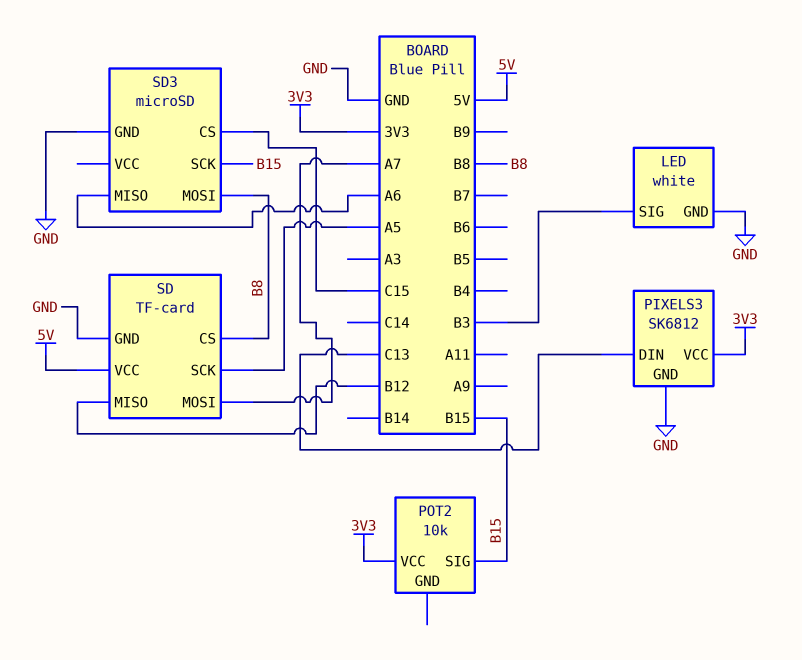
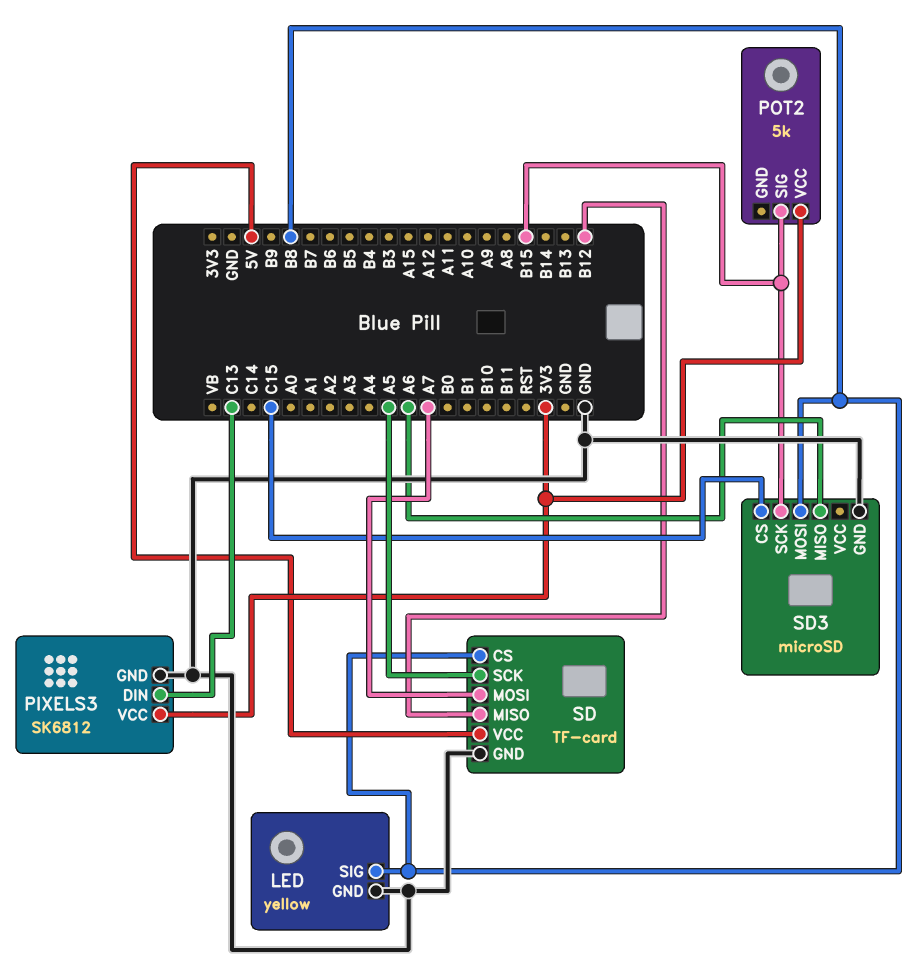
LED: white -> yellow
LED pin SIG: B3 -> B8
POT2: 10k -> 5k

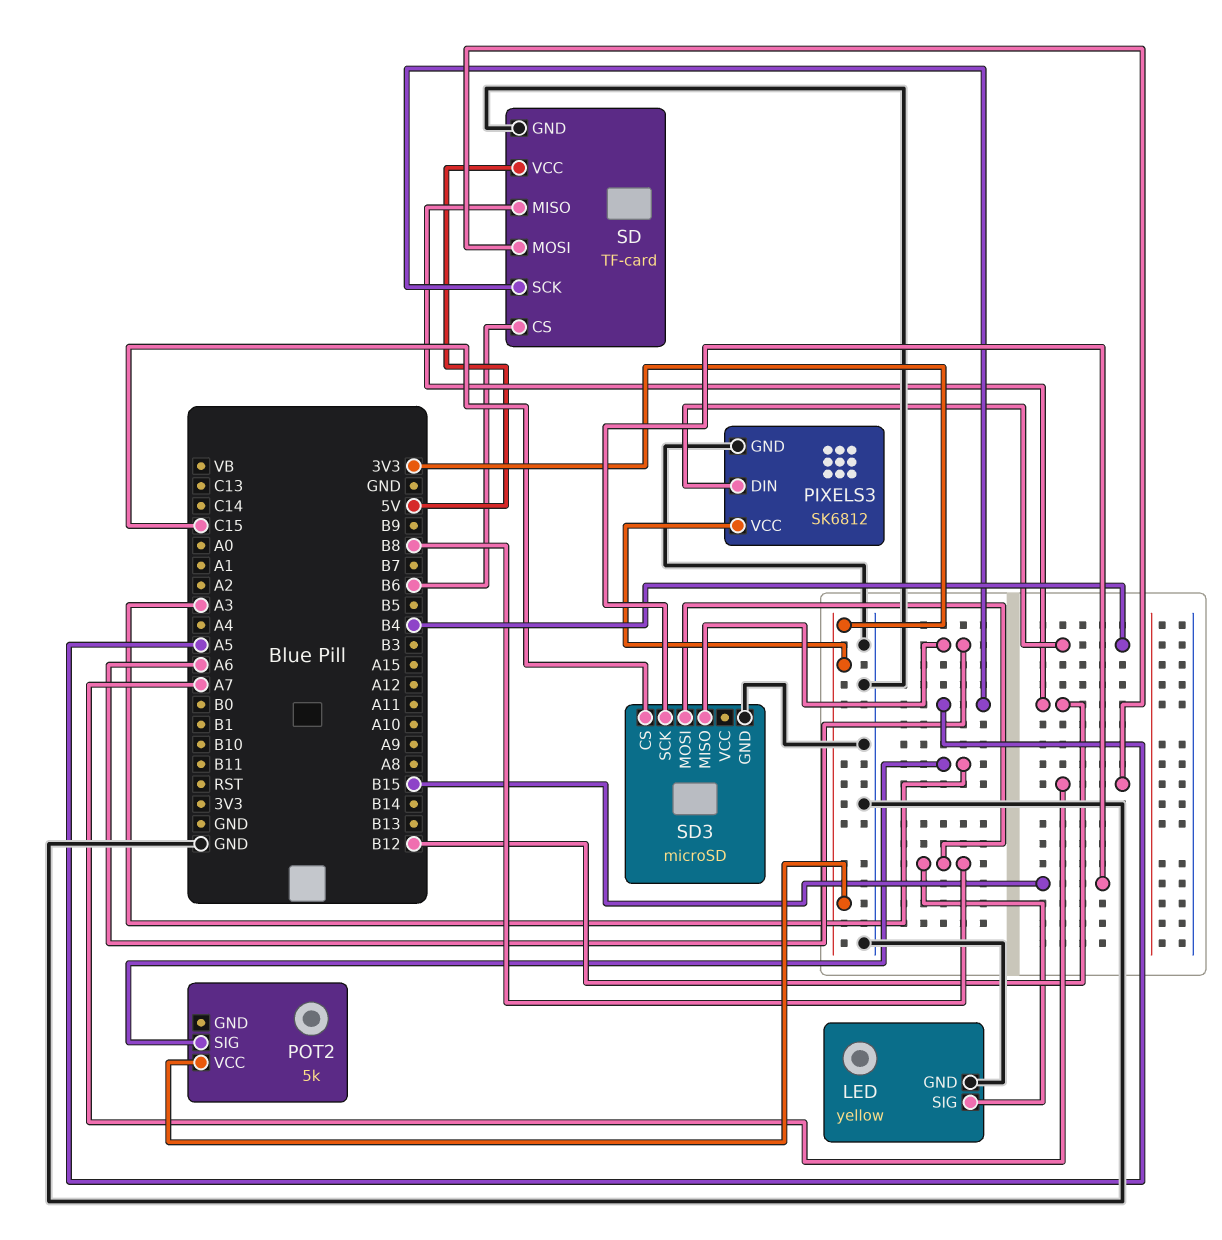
PIXELS3 pin DIN: C13 -> B4
POT2 pin SIG: B15 -> A3
SD pin CS: B8 -> B6

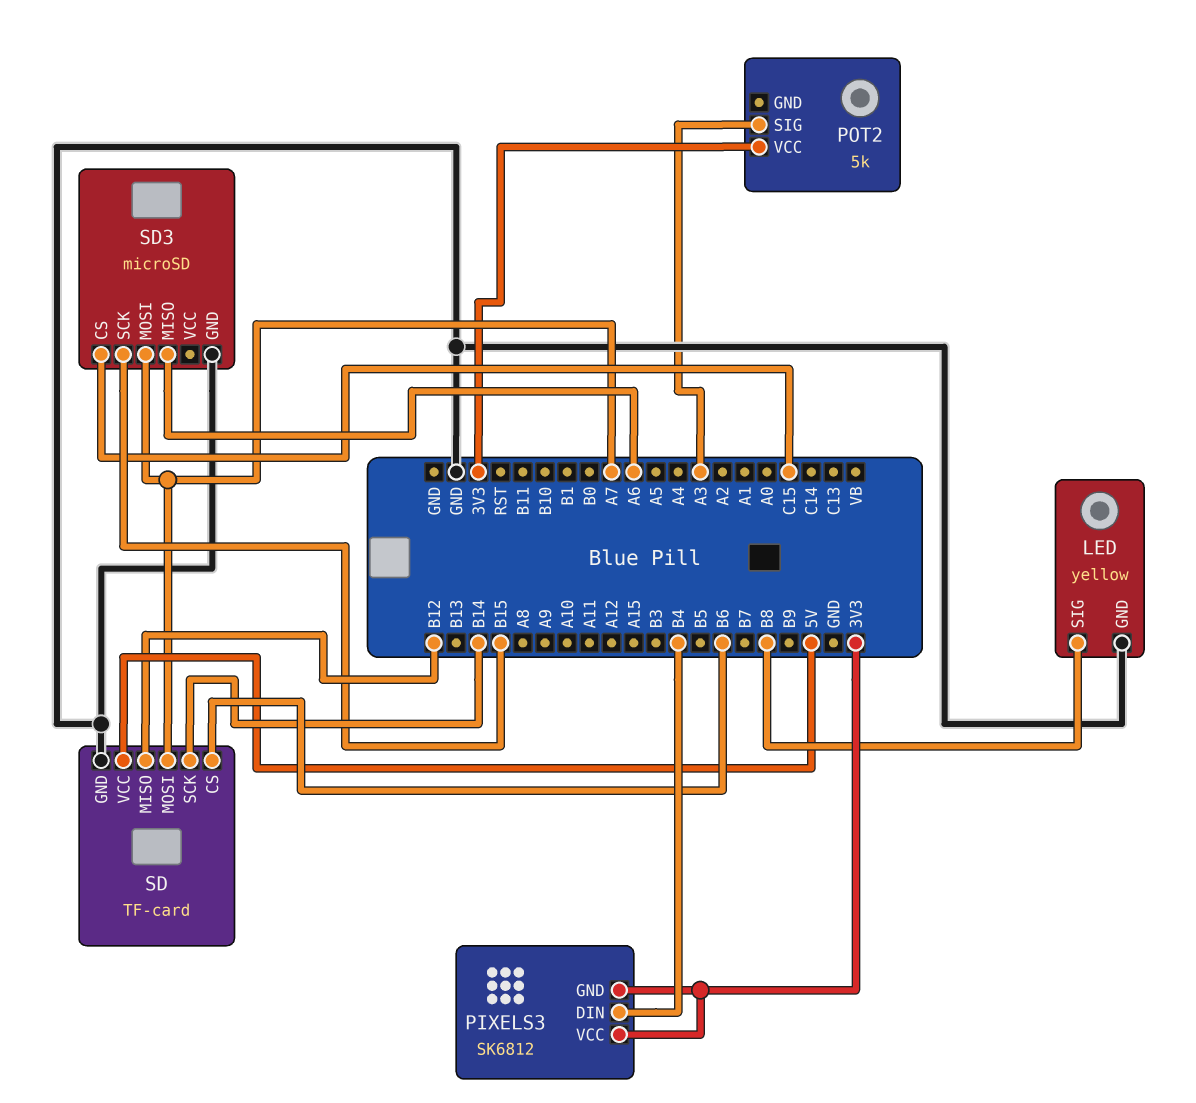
PIXELS3 pin GND: GND -> 3V3
SD pin SCK: A5 -> B14
SD3 pin MOSI: B8 -> A7

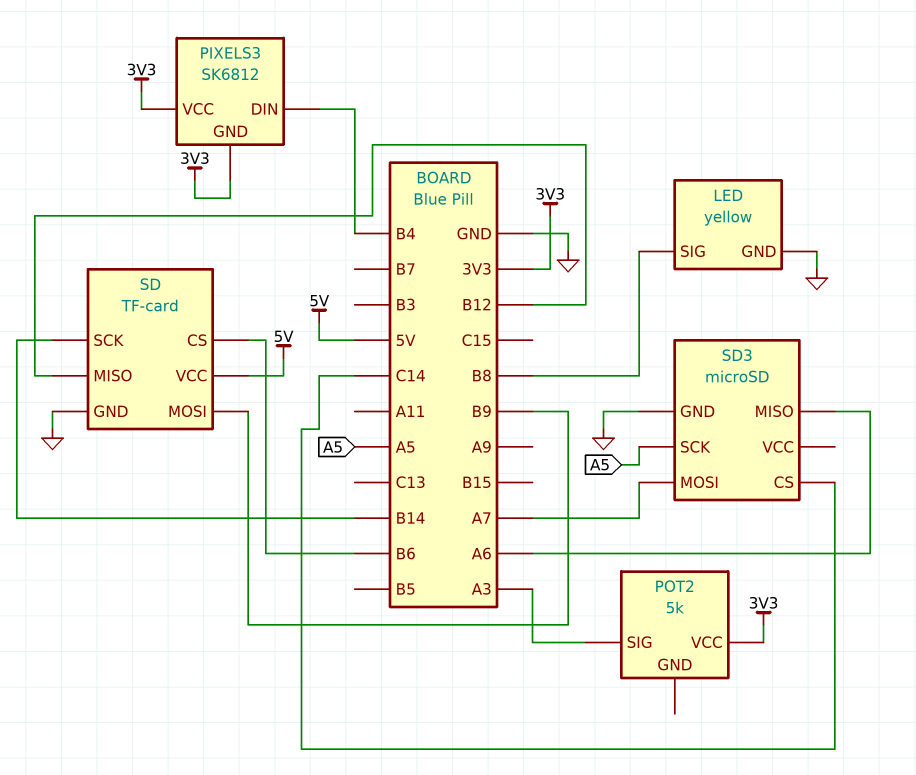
SD pin MOSI: A7 -> B9
SD3 pin CS: C15 -> C14
SD3 pin SCK: B15 -> A5

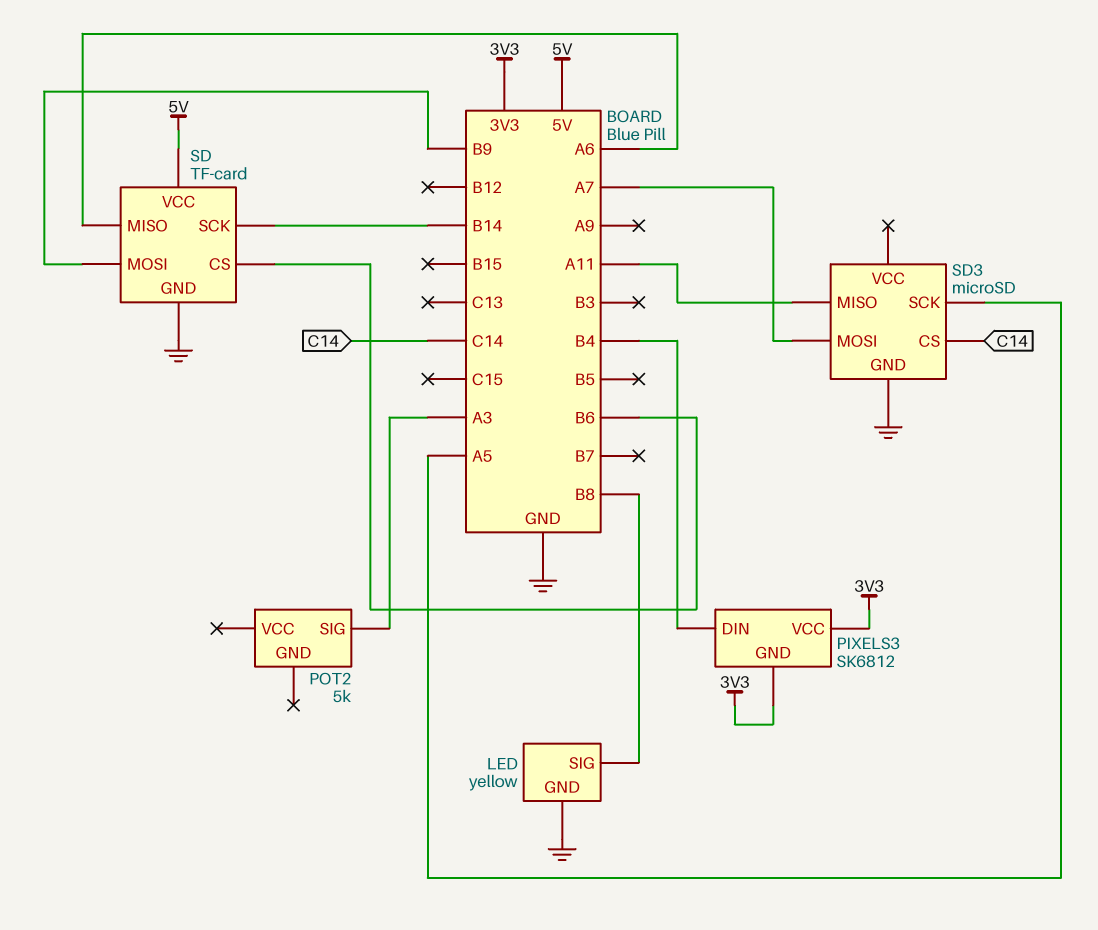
POT2 pin VCC: 3V3 -> none
SD pin MISO: B12 -> A6
SD3 pin MISO: A6 -> A11

